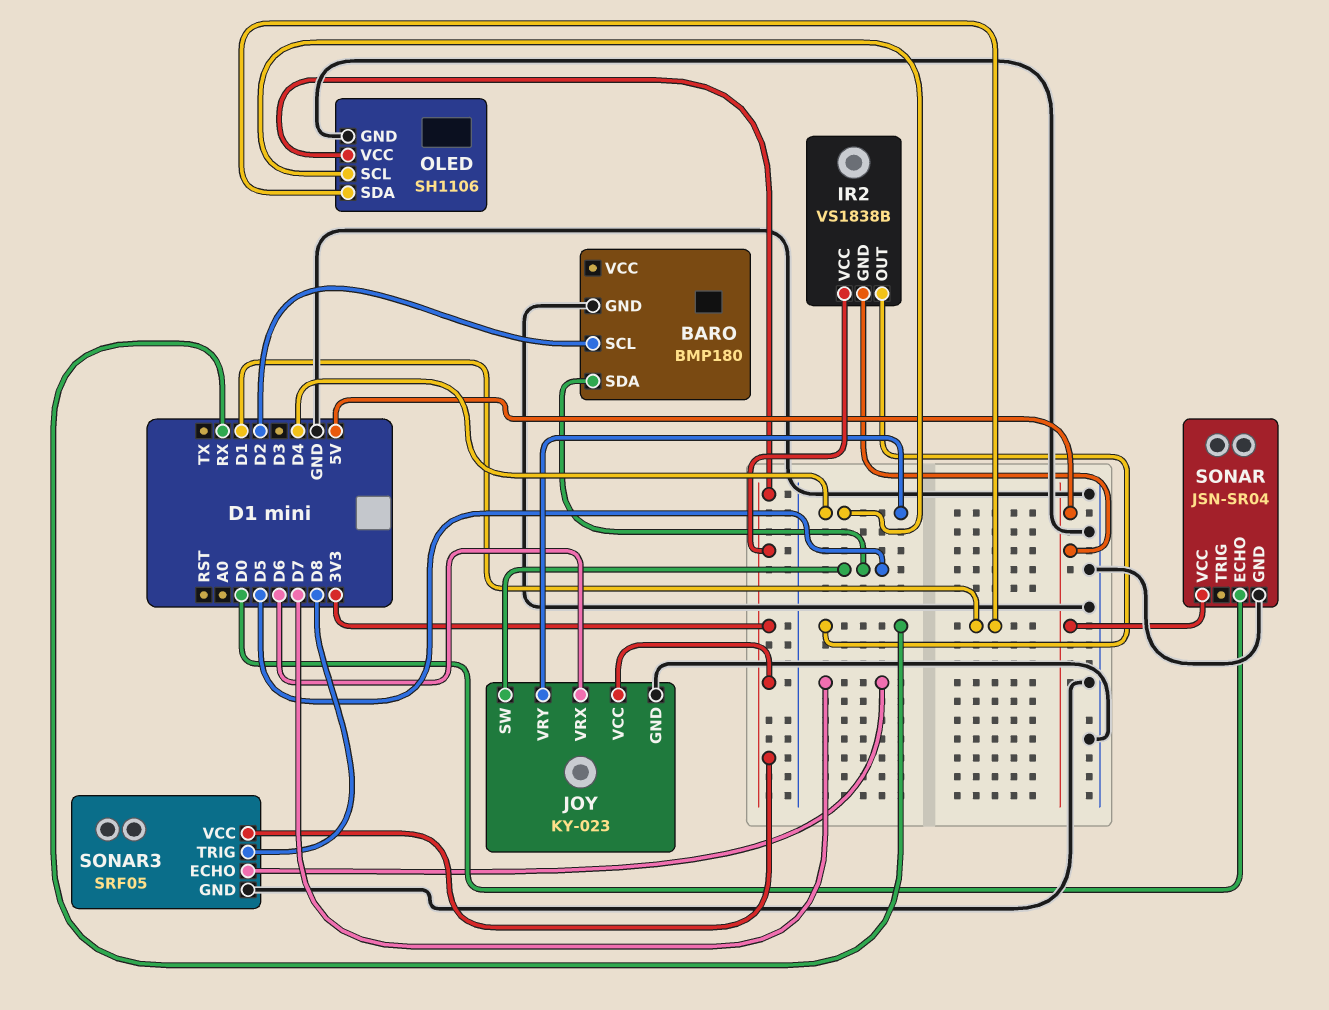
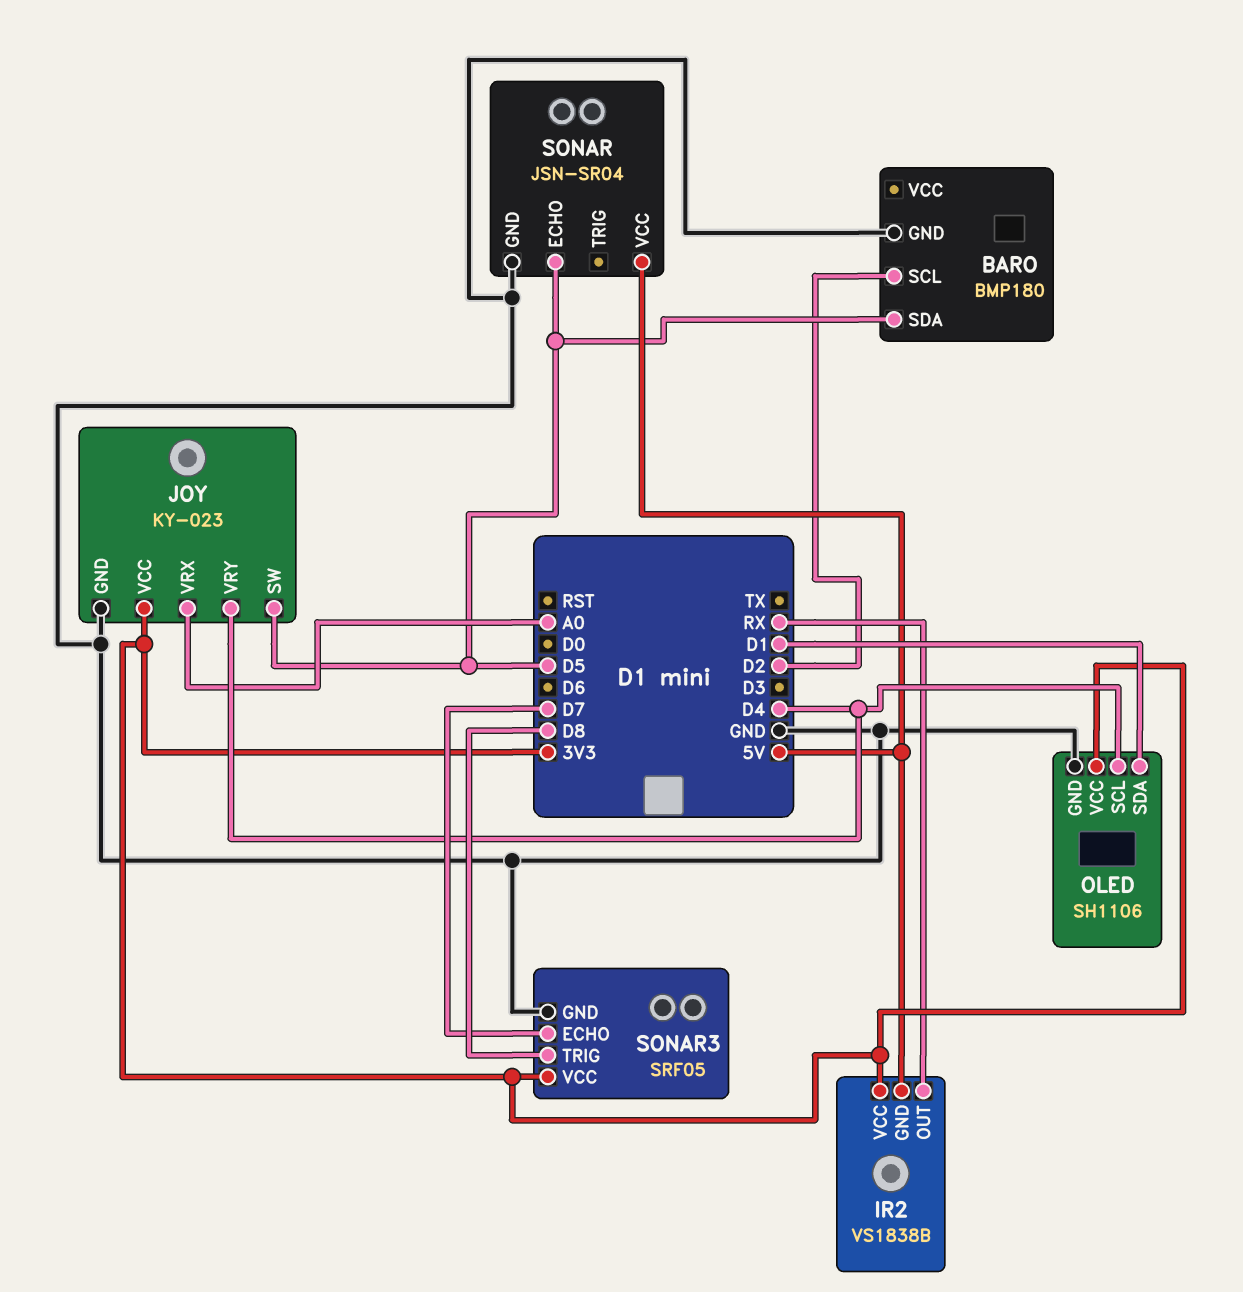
JOY pin VRX: D6 -> A0
SONAR pin ECHO: D0 -> D5

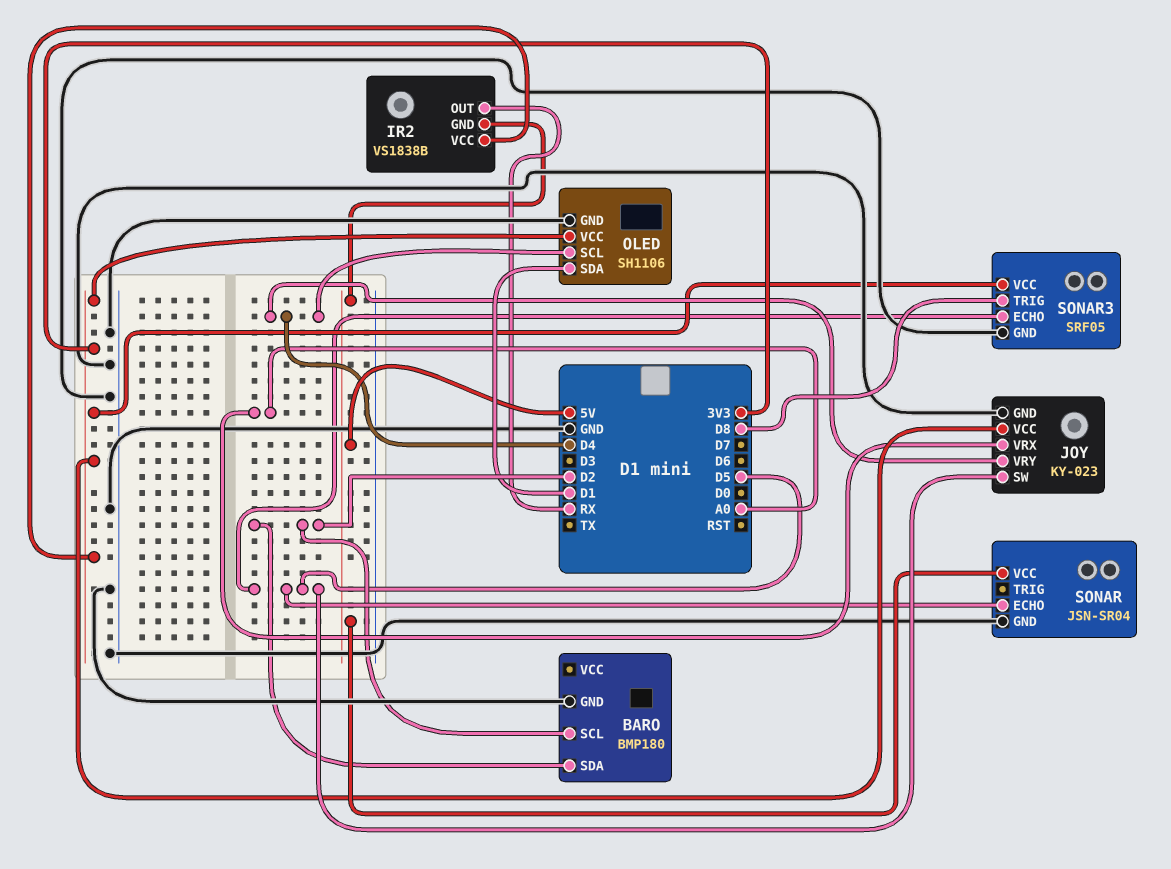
BARO pin SDA: D5 -> D2
SONAR3 pin ECHO: D7 -> D5

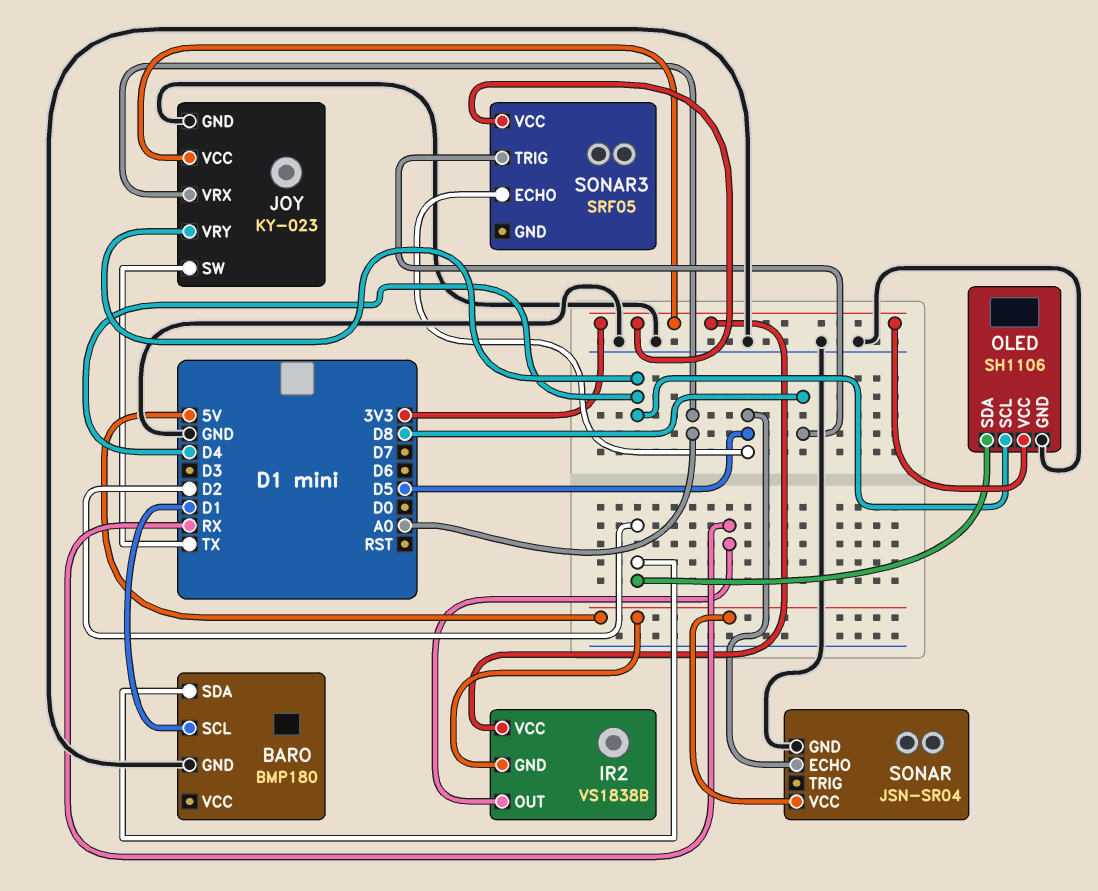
BARO pin SCL: D2 -> D1
JOY pin SW: D5 -> TX
OLED pin SDA: D1 -> D2
SONAR3 pin GND: GND -> none

